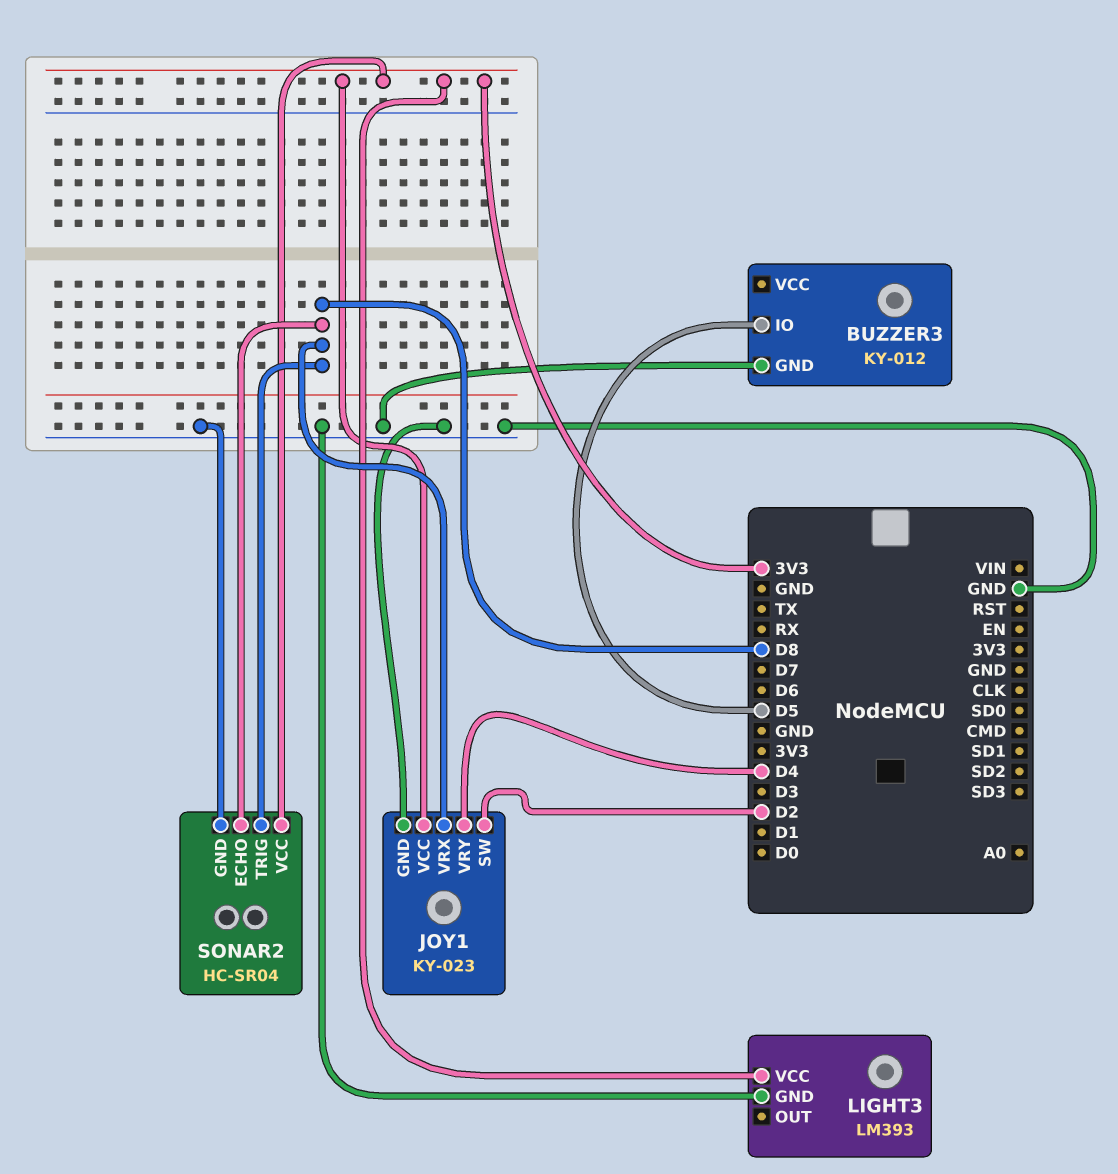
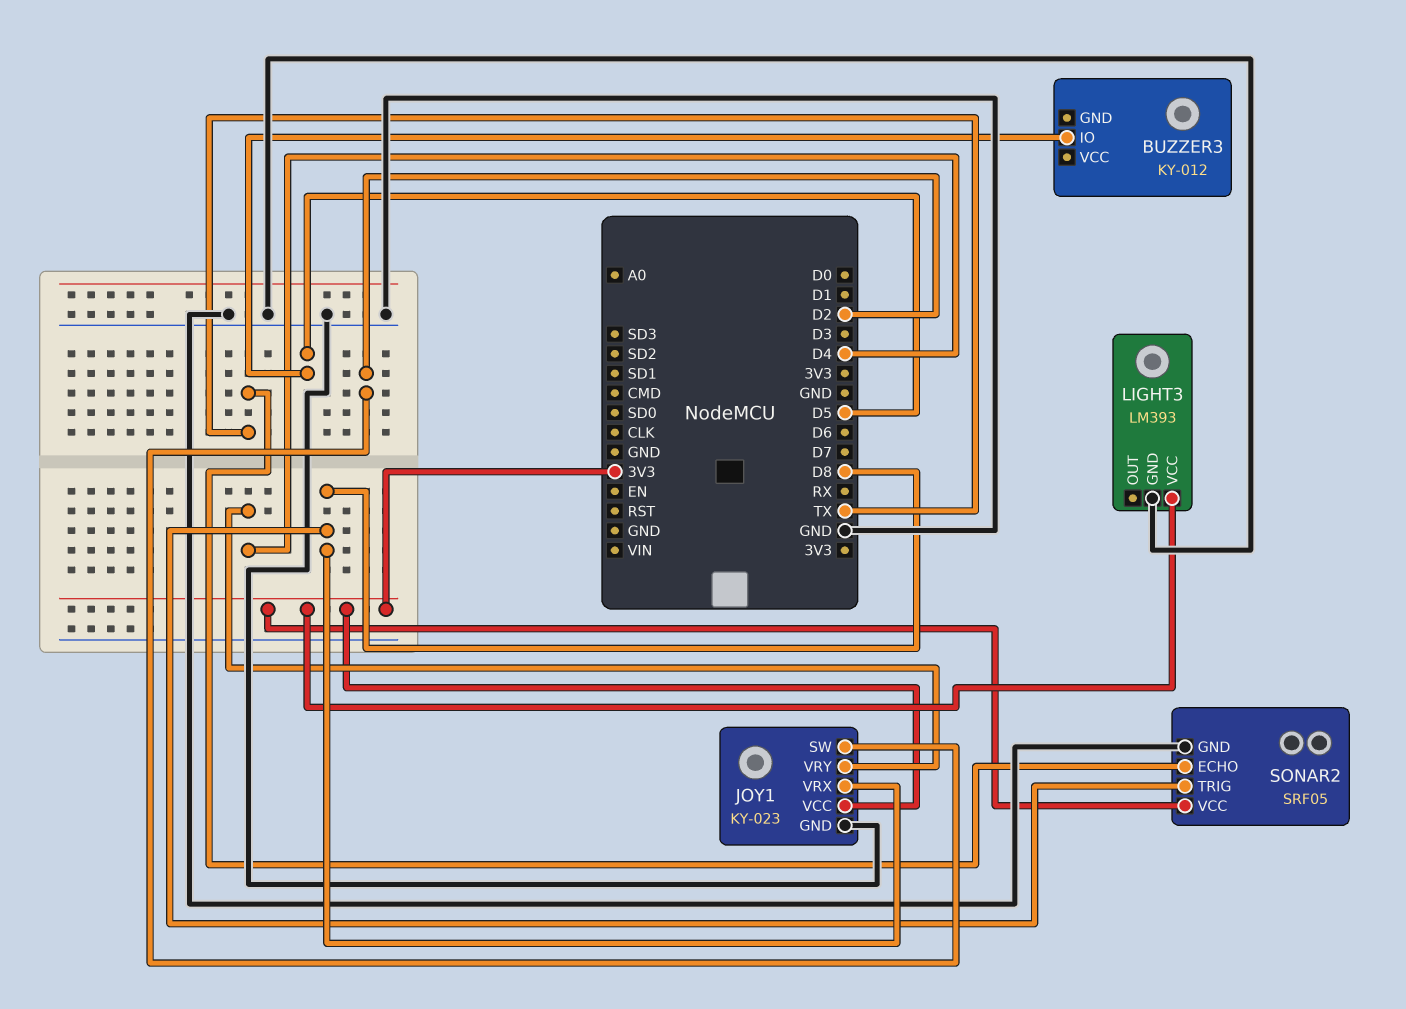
BUZZER3 pin GND: GND -> none
SONAR2: HC-SR04 -> SRF05
SONAR2 pin ECHO: D8 -> TX

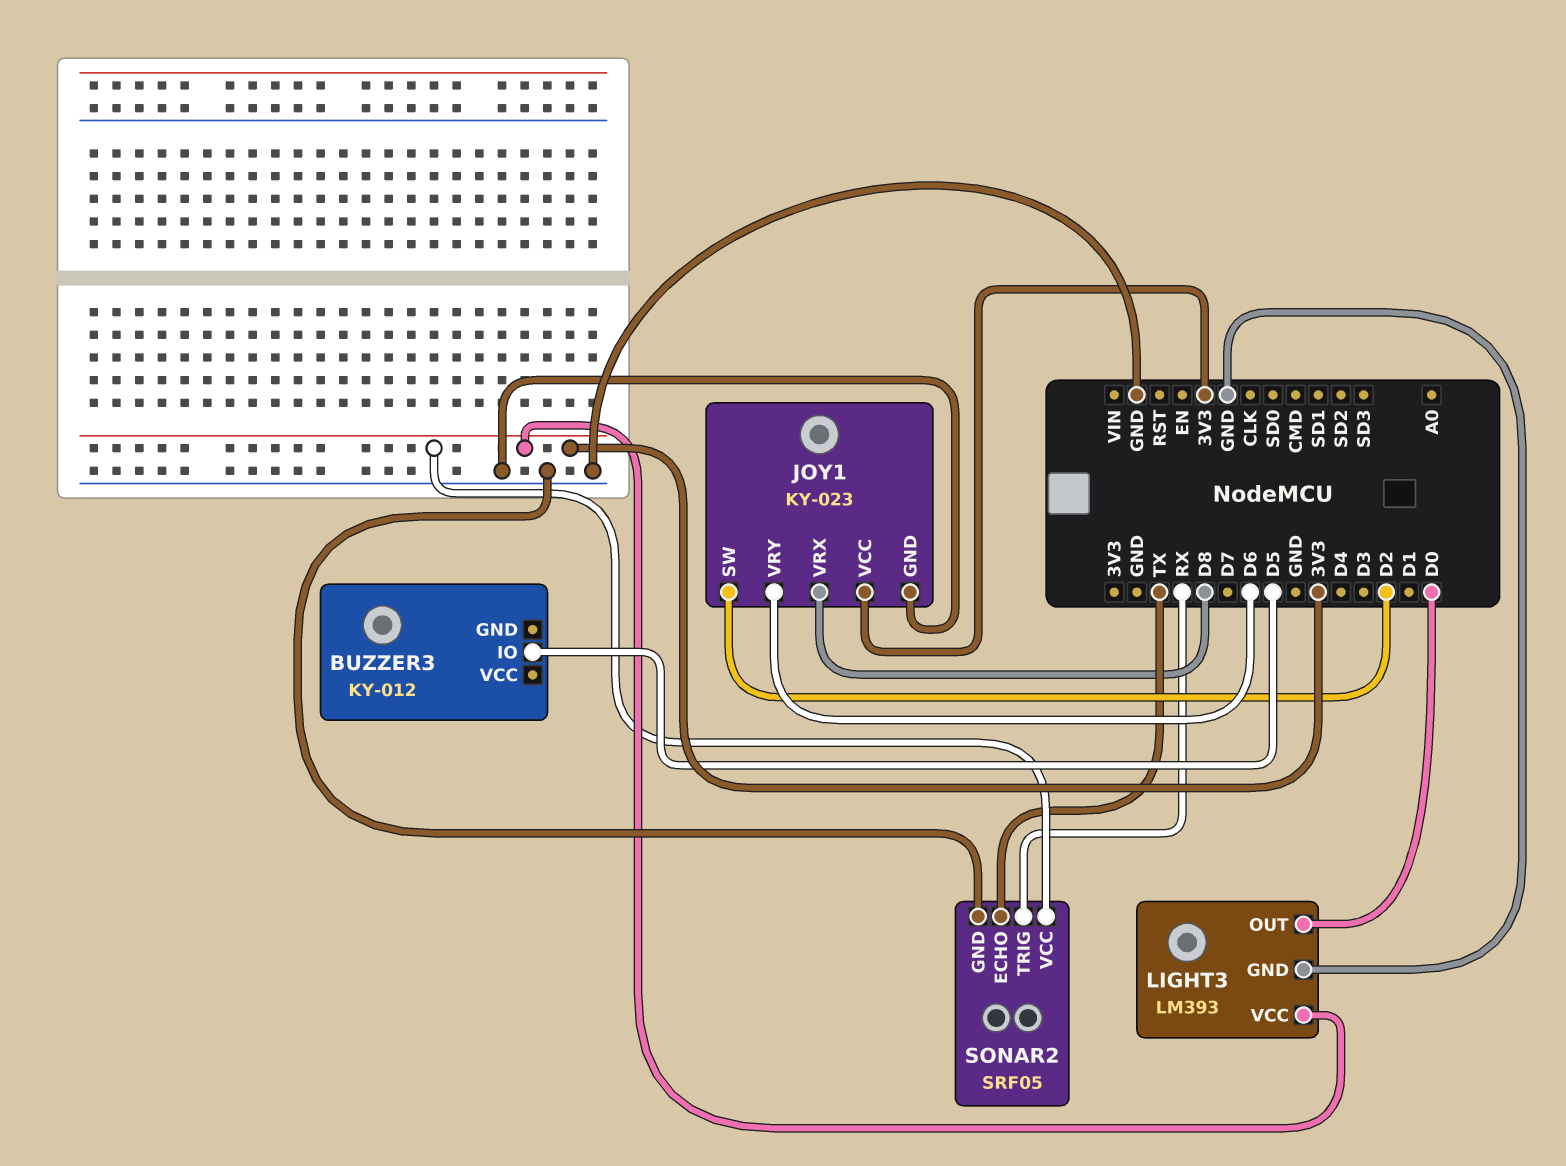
JOY1 pin VRY: D4 -> D6
LIGHT3 pin OUT: none -> D0
SONAR2 pin TRIG: D8 -> RX

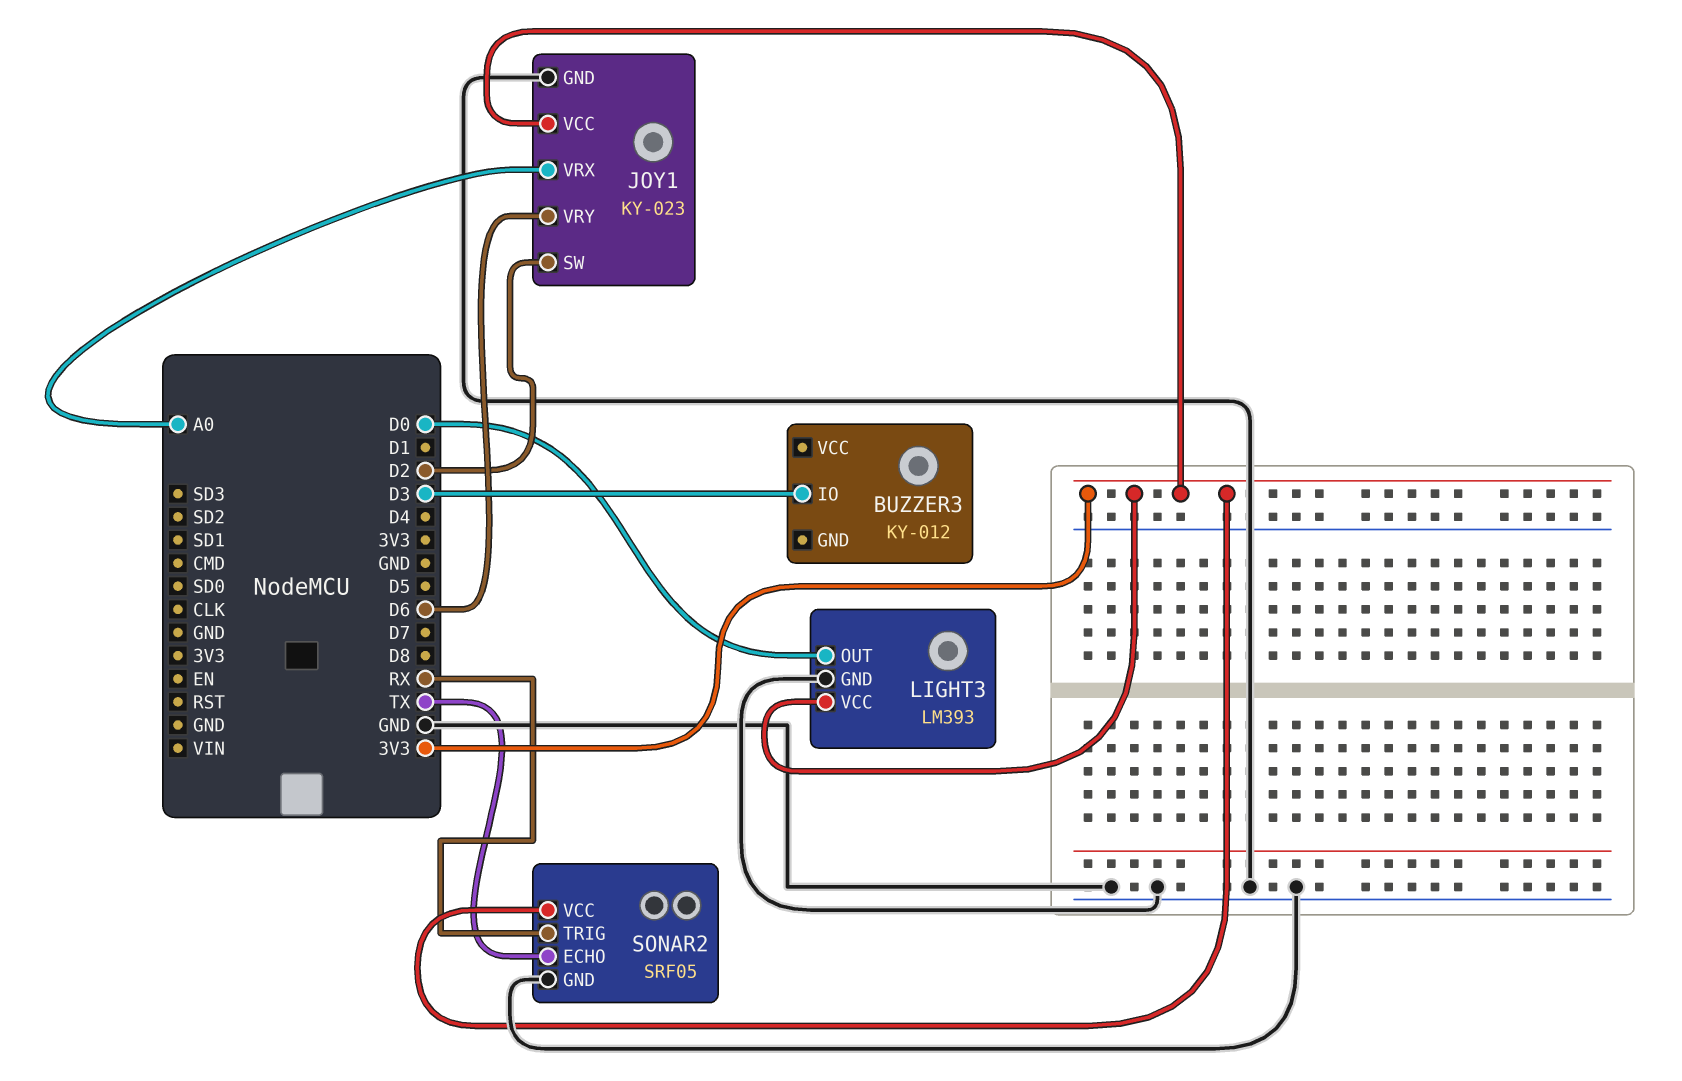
BUZZER3 pin IO: D5 -> D3
JOY1 pin VRX: D8 -> A0

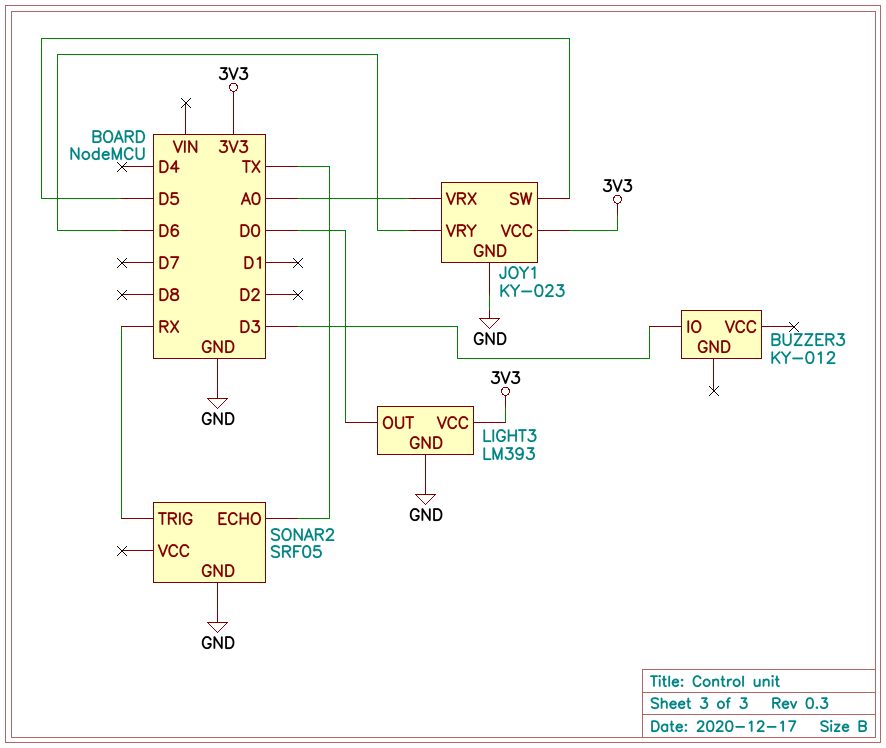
JOY1 pin SW: D2 -> D5
SONAR2 pin VCC: 3V3 -> none

